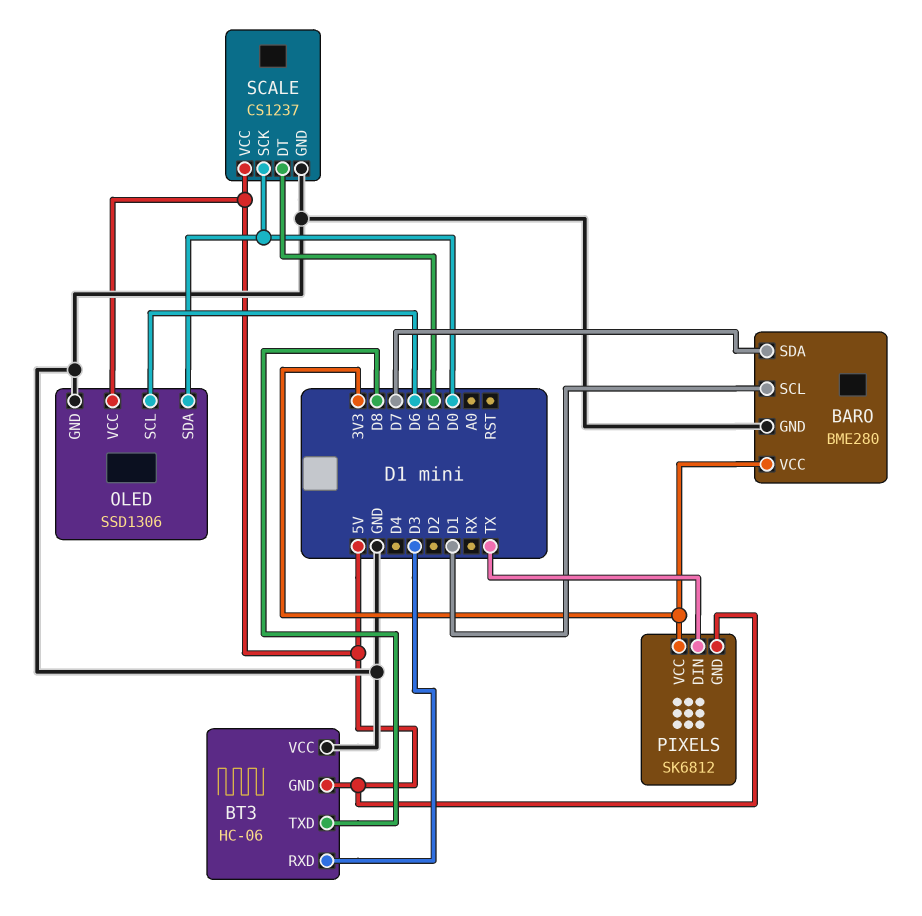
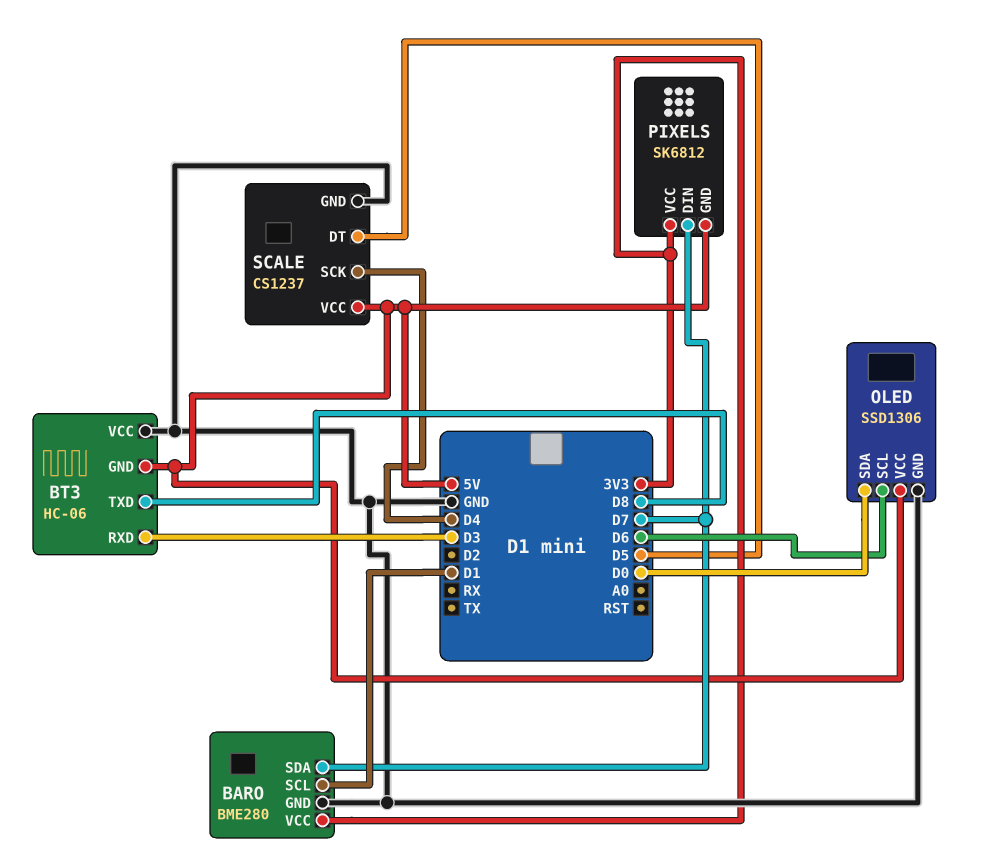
PIXELS pin DIN: TX -> D7
SCALE pin SCK: D0 -> D4

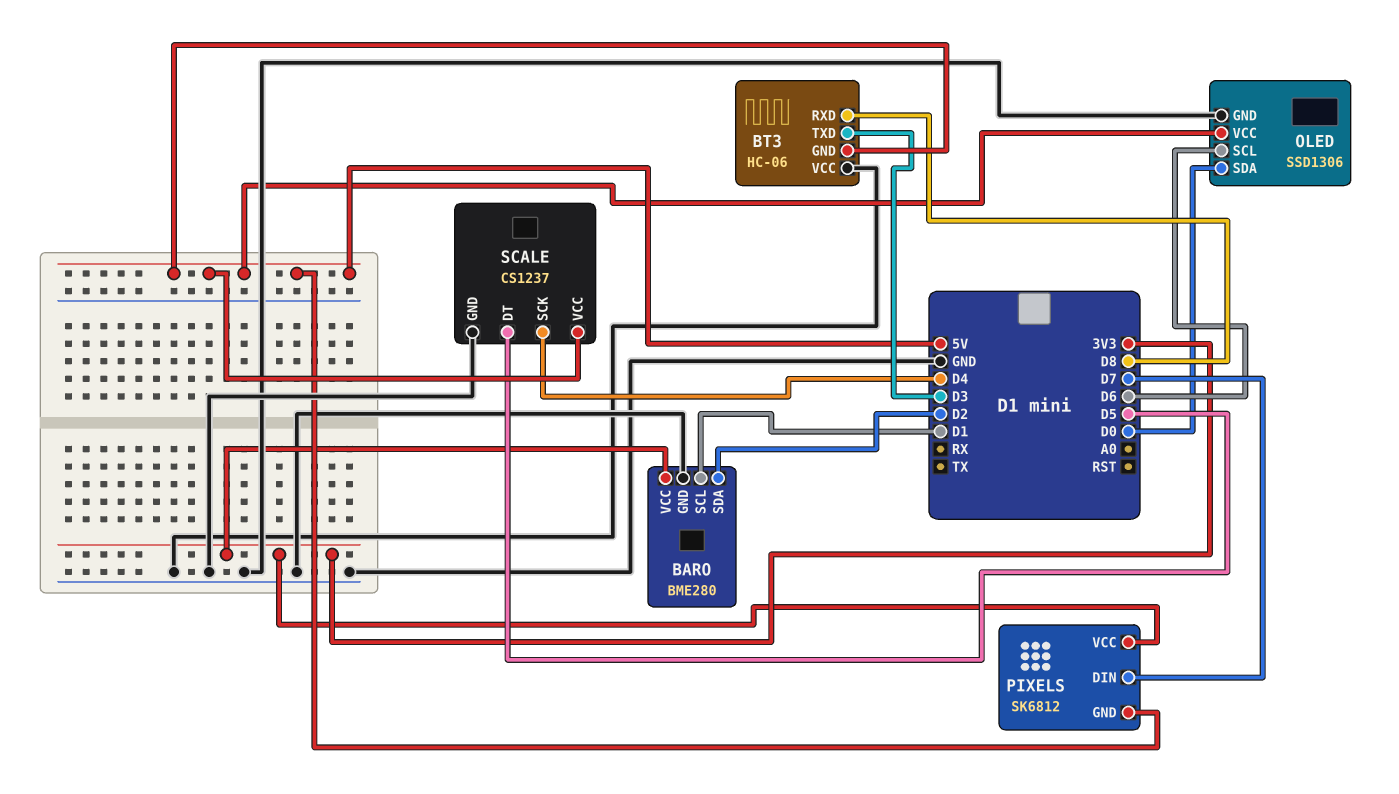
BARO pin SDA: D7 -> D2
BT3 pin RXD: D3 -> D8
BT3 pin TXD: D8 -> D3

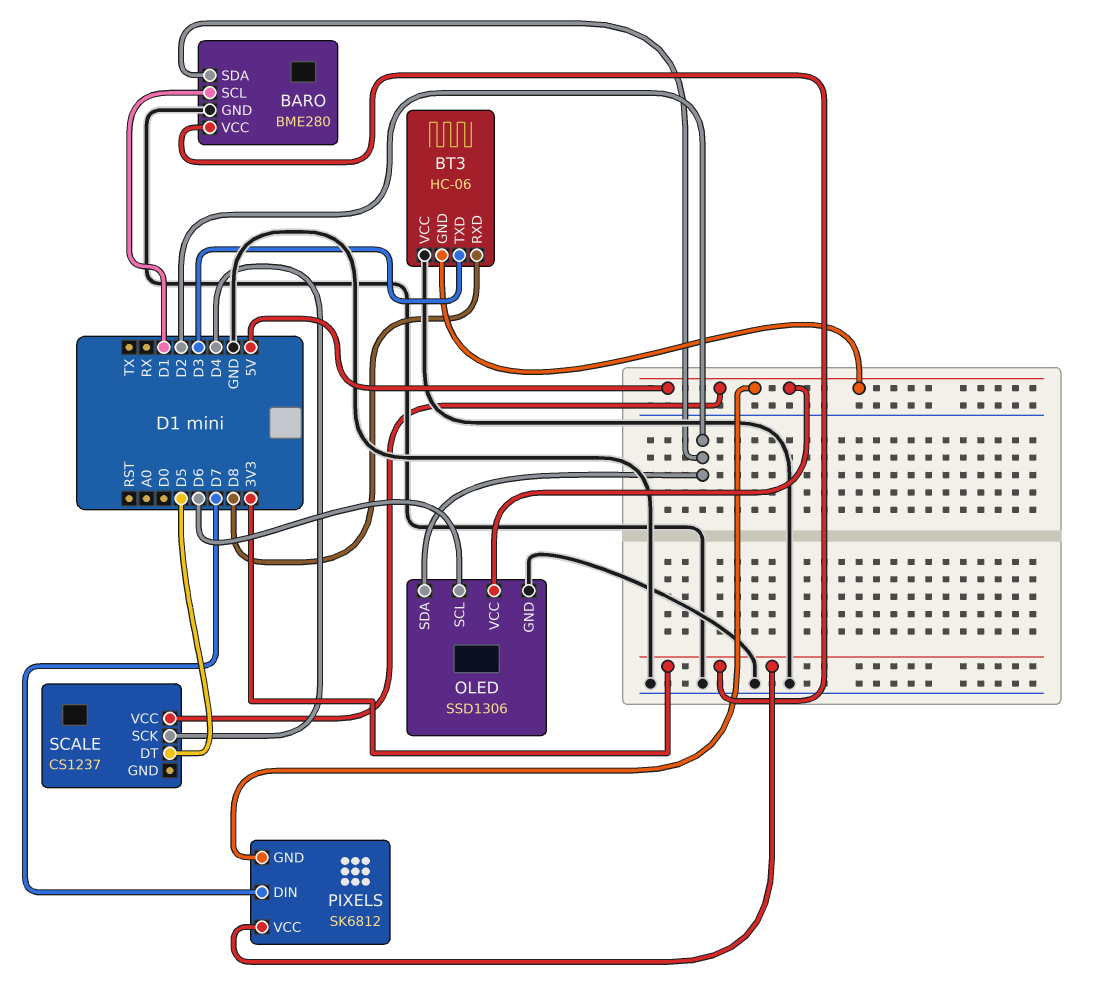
OLED pin SDA: D0 -> D2
SCALE pin GND: GND -> none

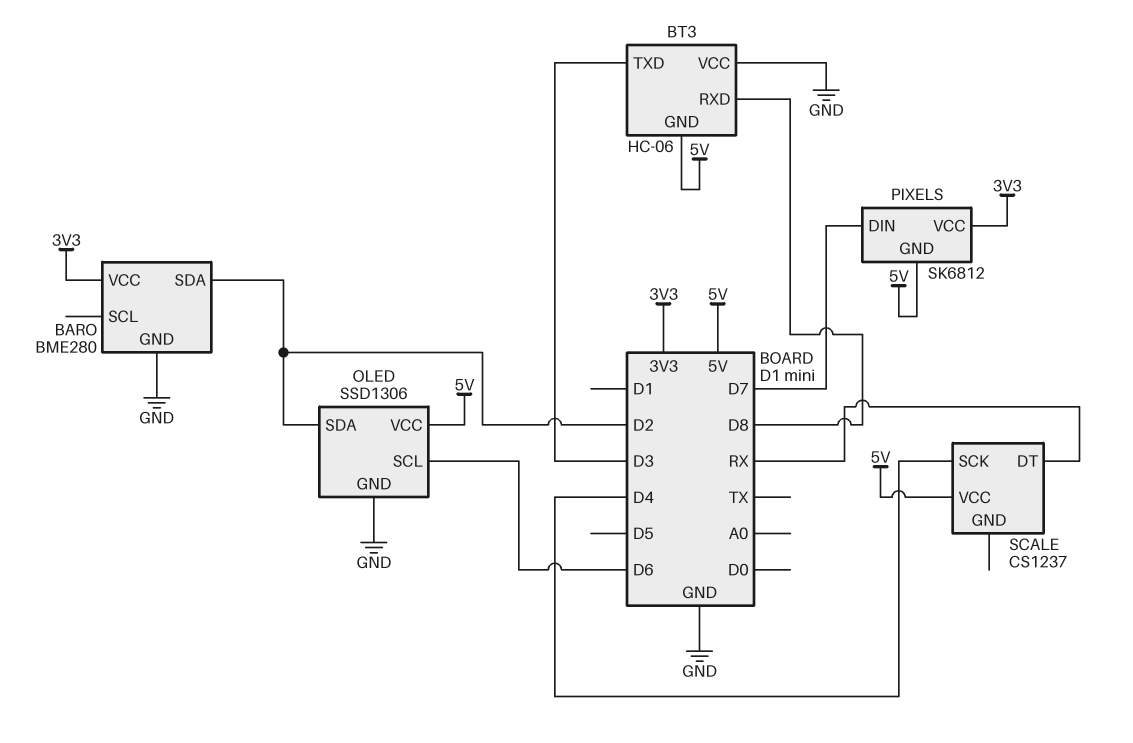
BARO pin SCL: D1 -> none
SCALE pin DT: D5 -> RX

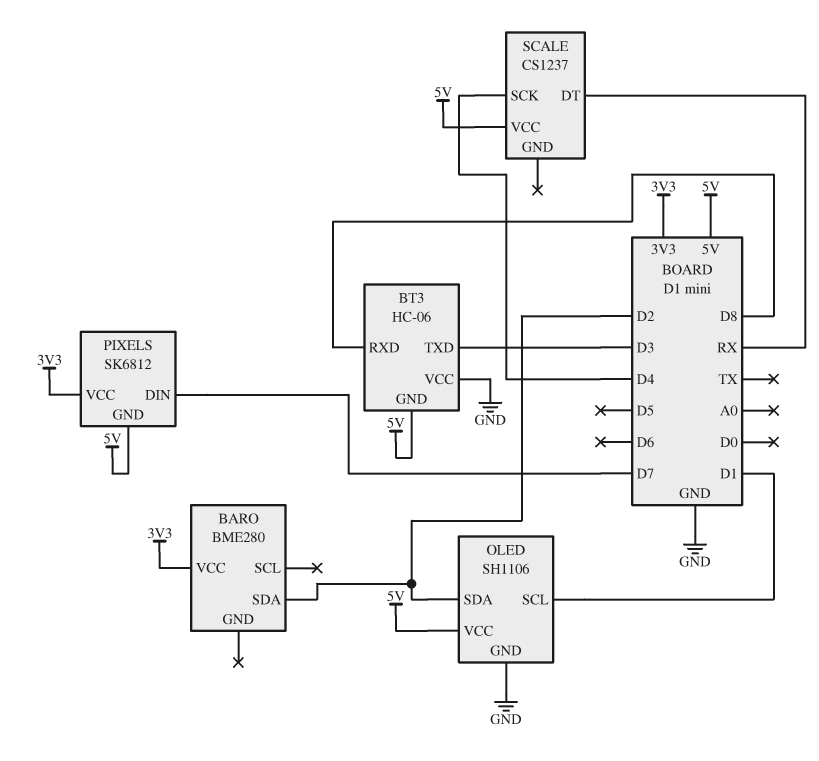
BARO pin GND: GND -> none
OLED: SSD1306 -> SH1106
OLED pin SCL: D6 -> D1

